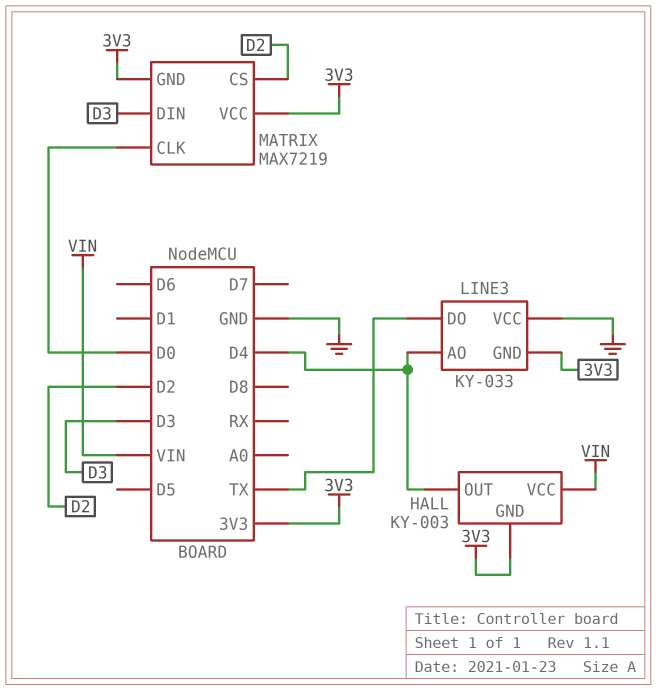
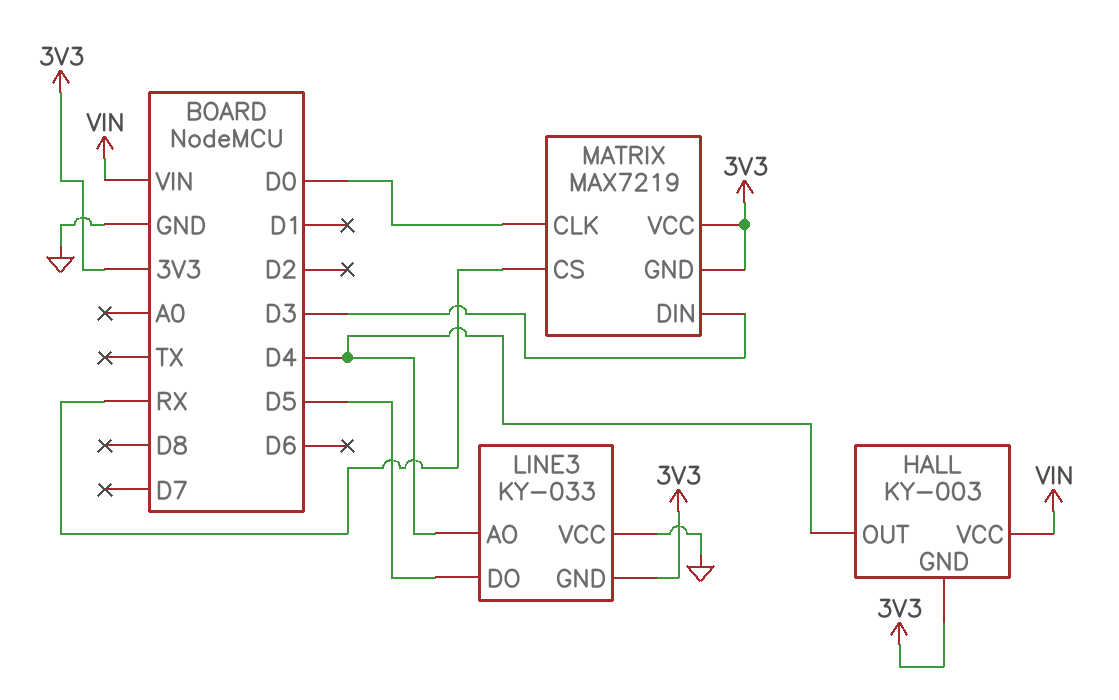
LINE3 pin DO: TX -> D5
MATRIX pin CS: D2 -> RX

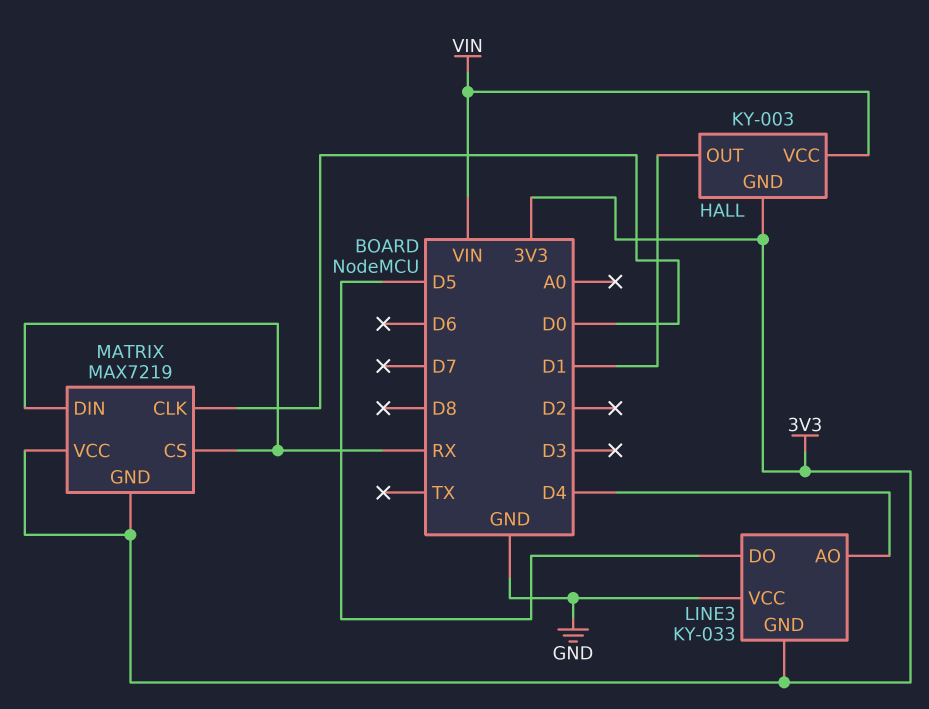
HALL pin OUT: D4 -> D1
MATRIX pin DIN: D3 -> RX

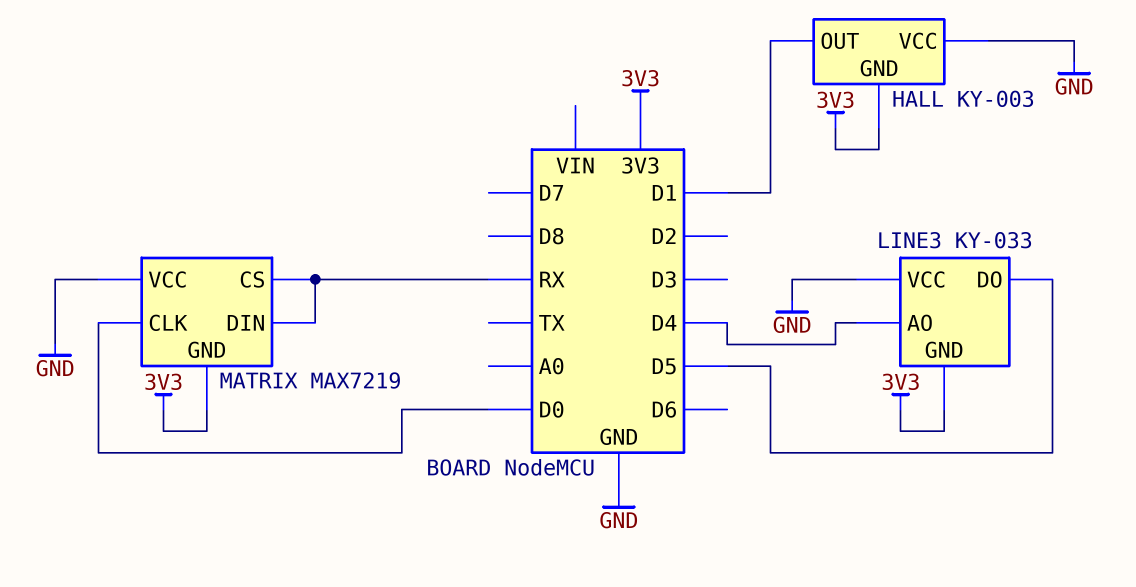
HALL pin VCC: VIN -> GND
MATRIX pin VCC: 3V3 -> GND

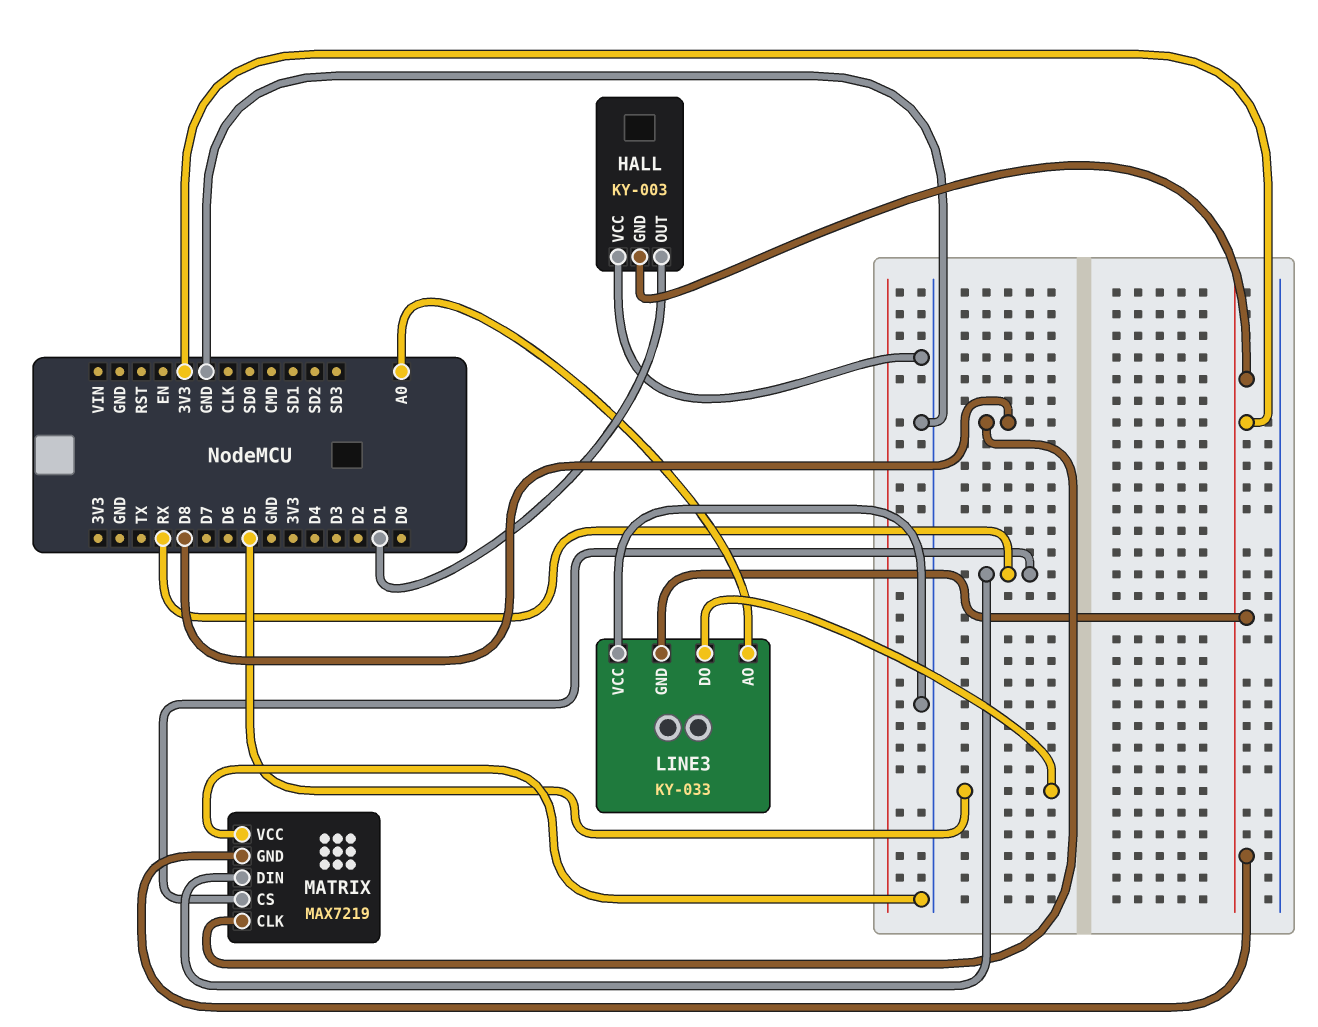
LINE3 pin AO: D4 -> A0
MATRIX pin CLK: D0 -> D8

